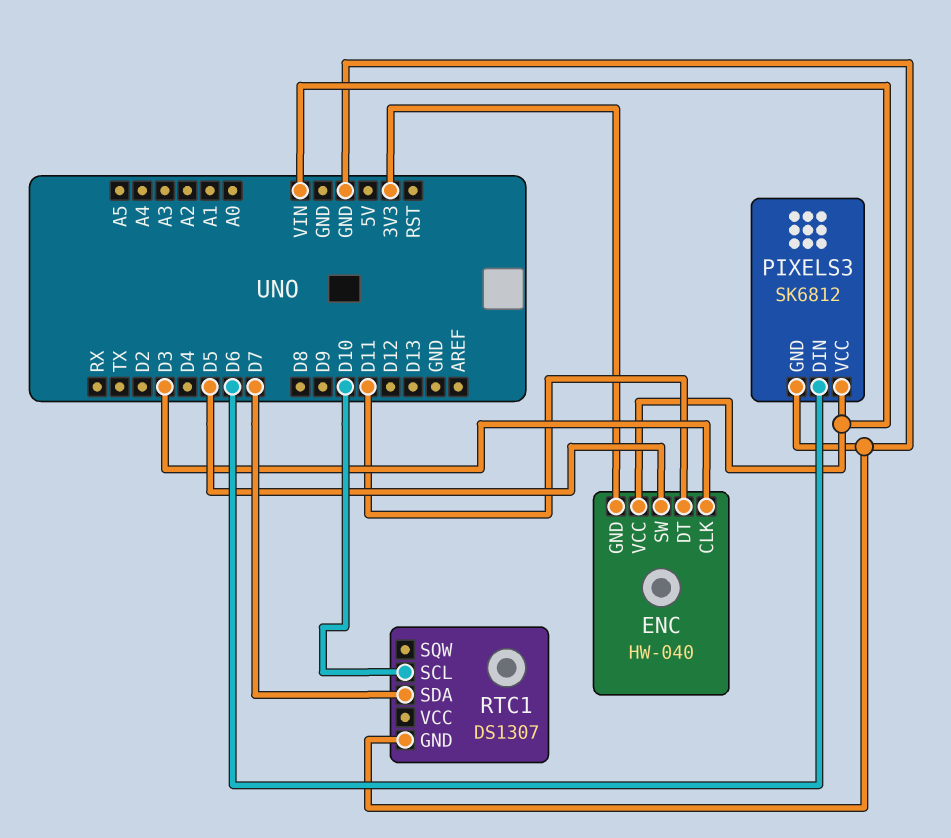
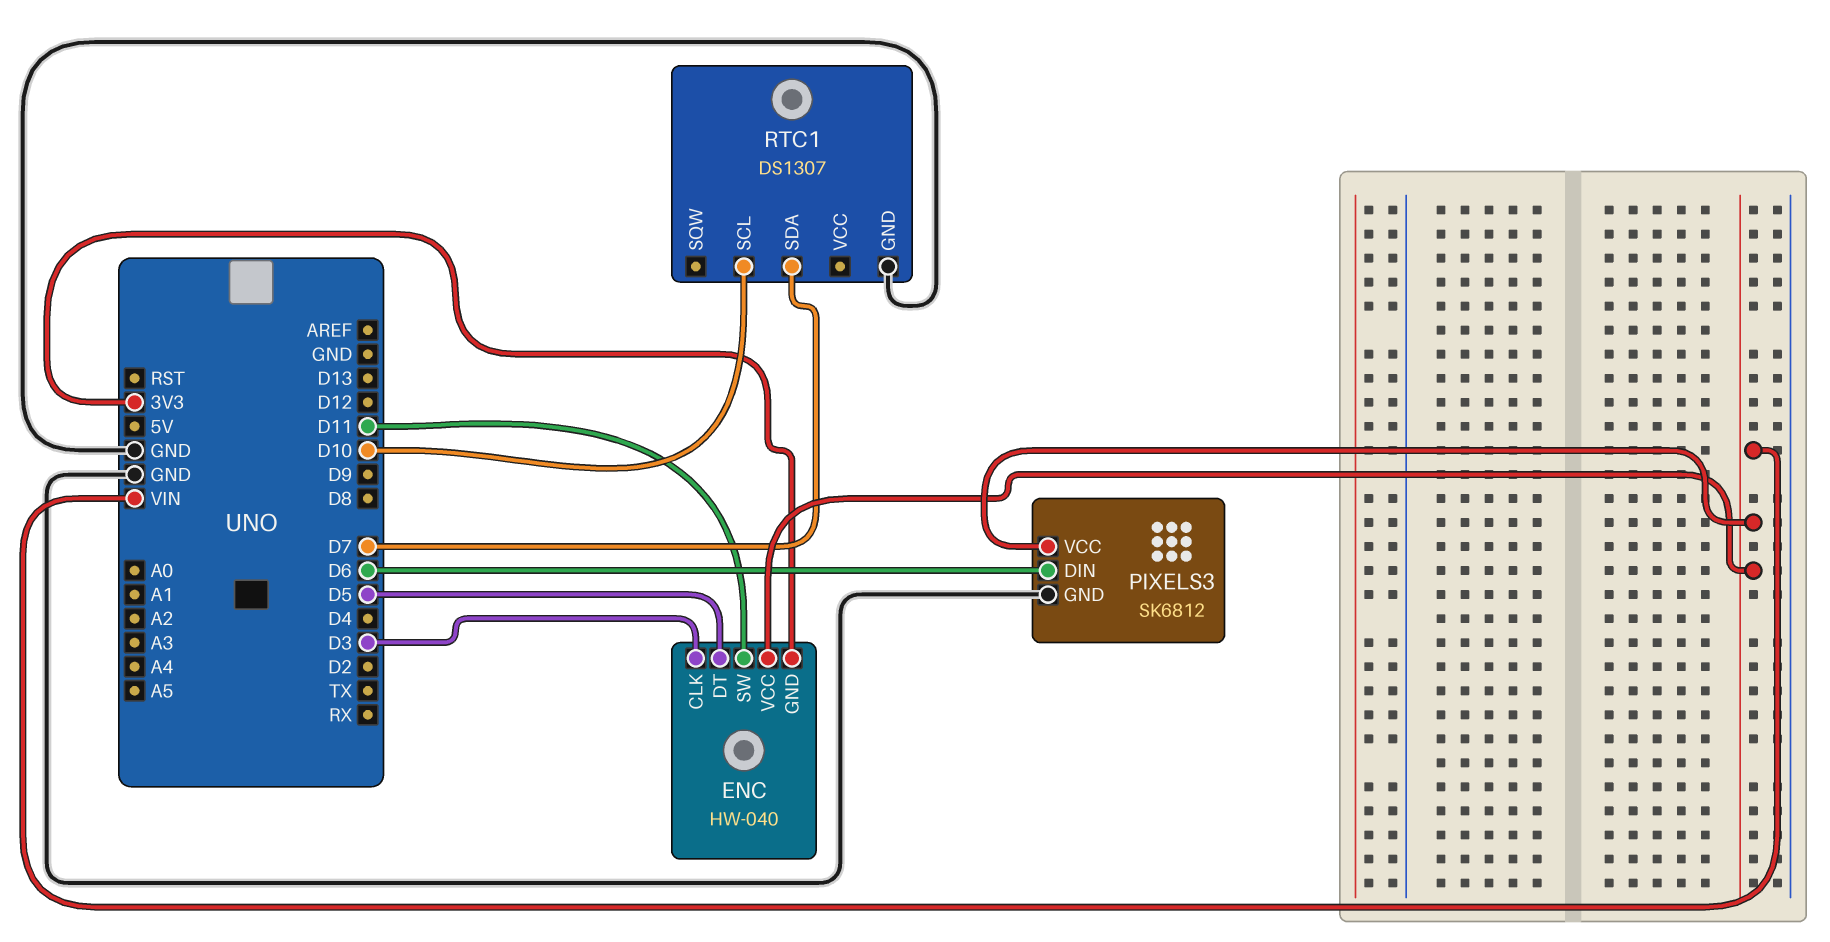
ENC pin DT: D11 -> D5
ENC pin SW: D5 -> D11

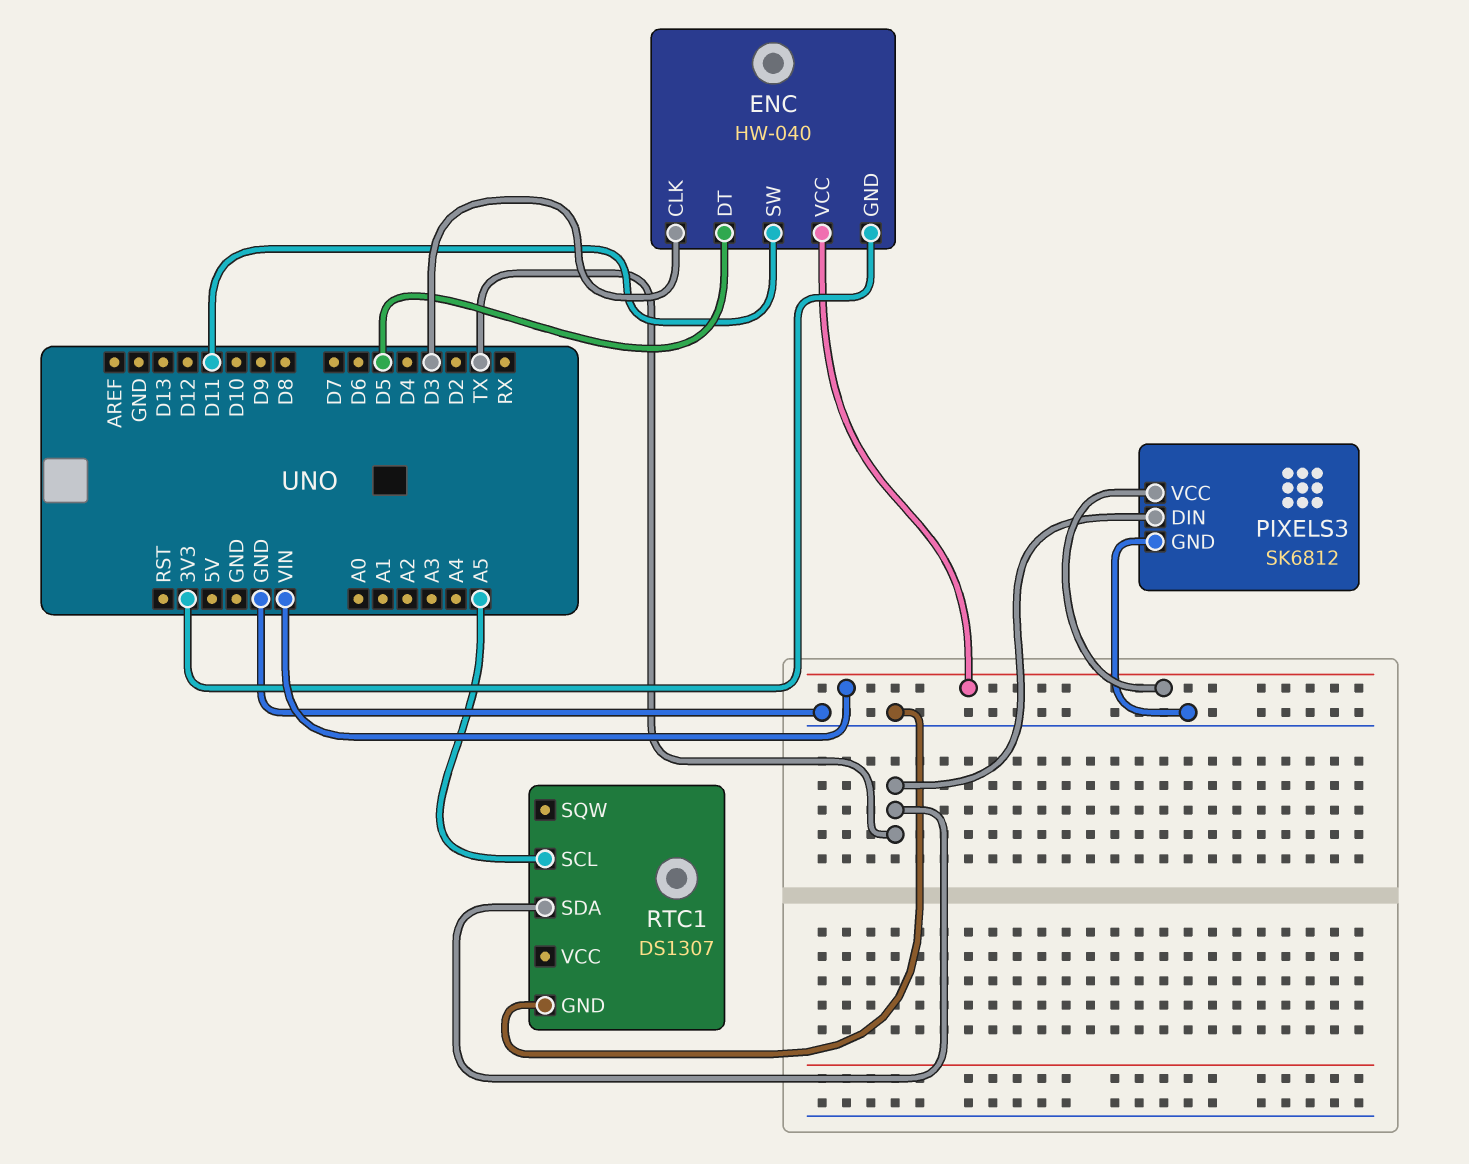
PIXELS3 pin DIN: D6 -> TX
RTC1 pin SCL: D10 -> A5
RTC1 pin SDA: D7 -> TX

